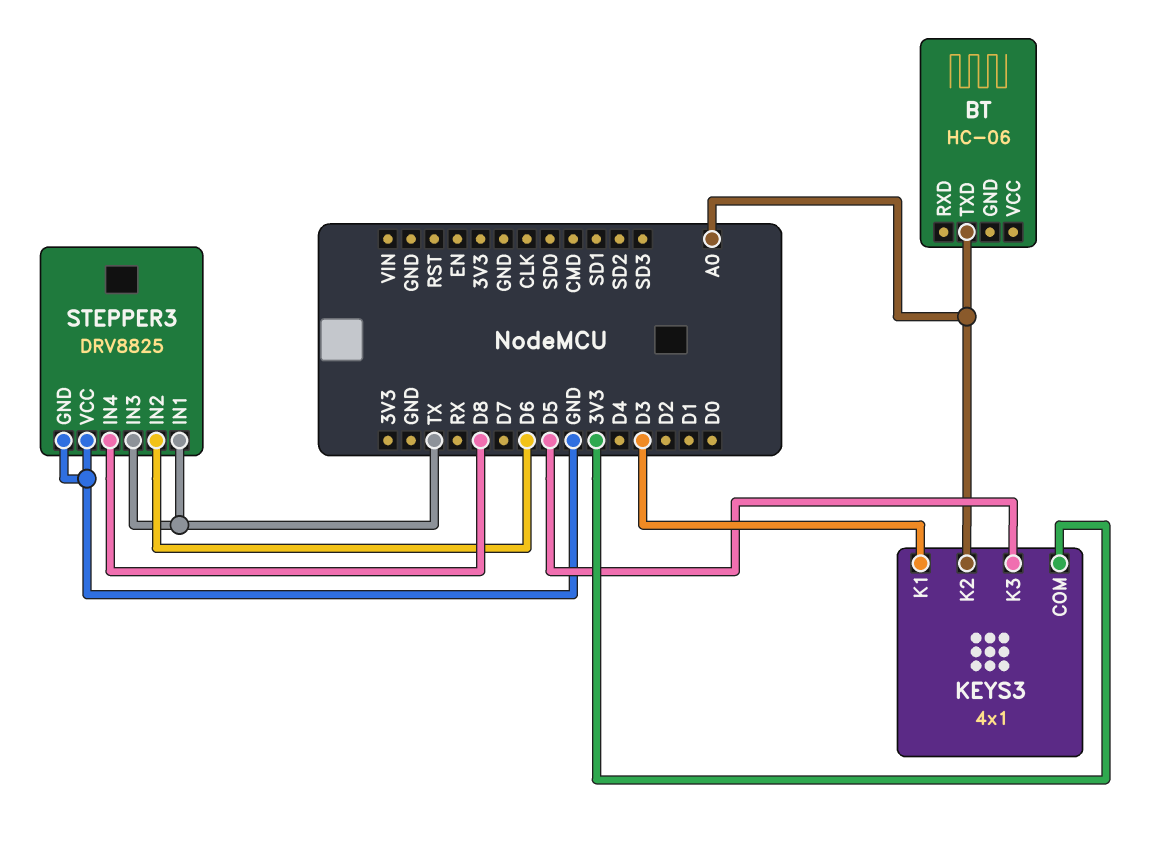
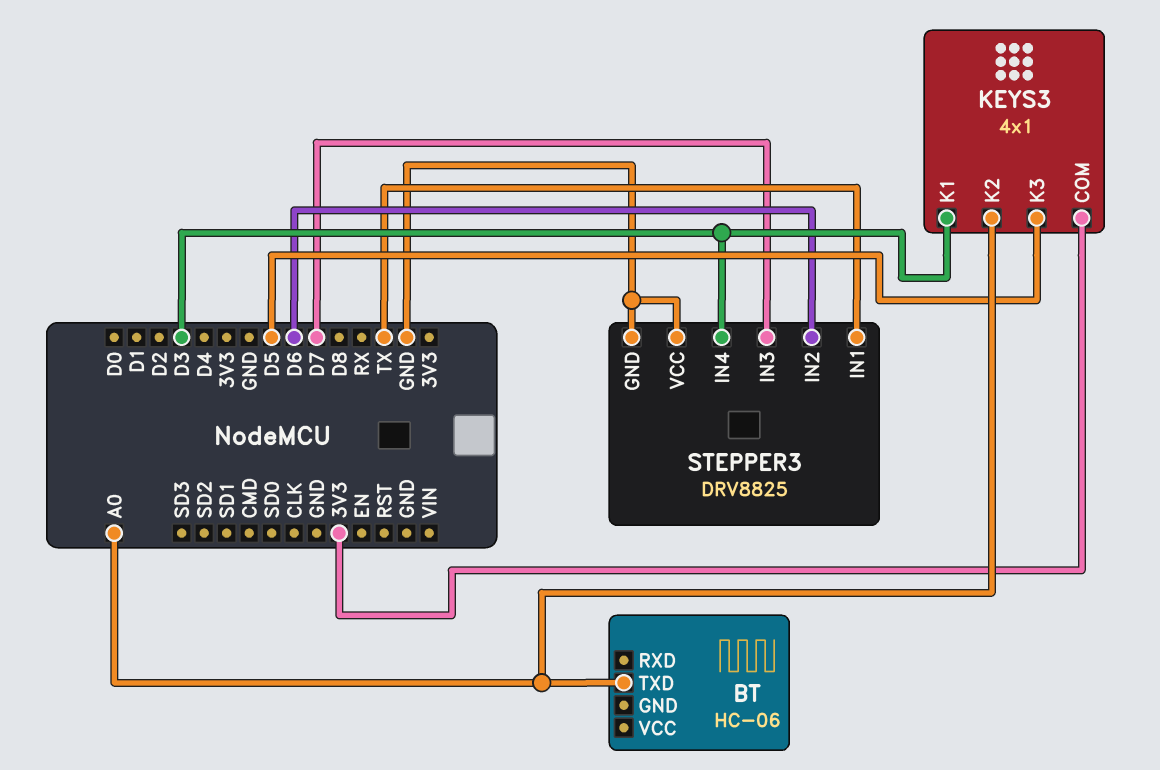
STEPPER3 pin IN3: TX -> D7
STEPPER3 pin IN4: D8 -> D3

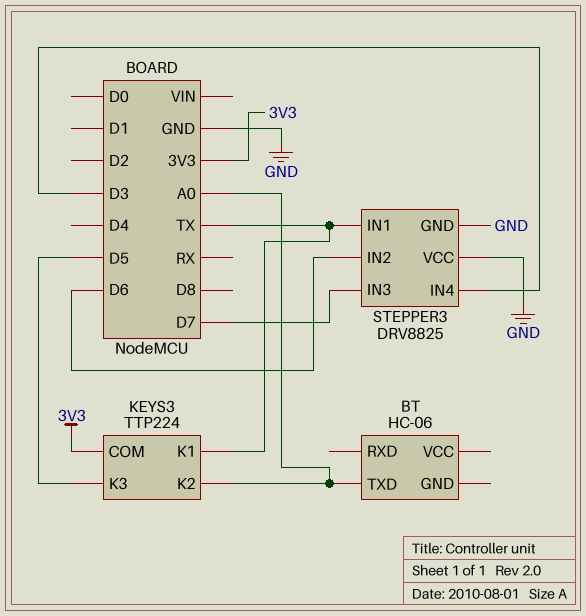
KEYS3: 4x1 -> TTP224
KEYS3 pin K1: D3 -> TX

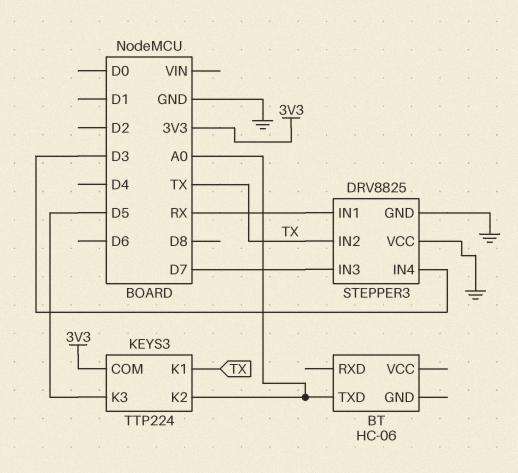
STEPPER3 pin IN1: TX -> RX
STEPPER3 pin IN2: D6 -> TX

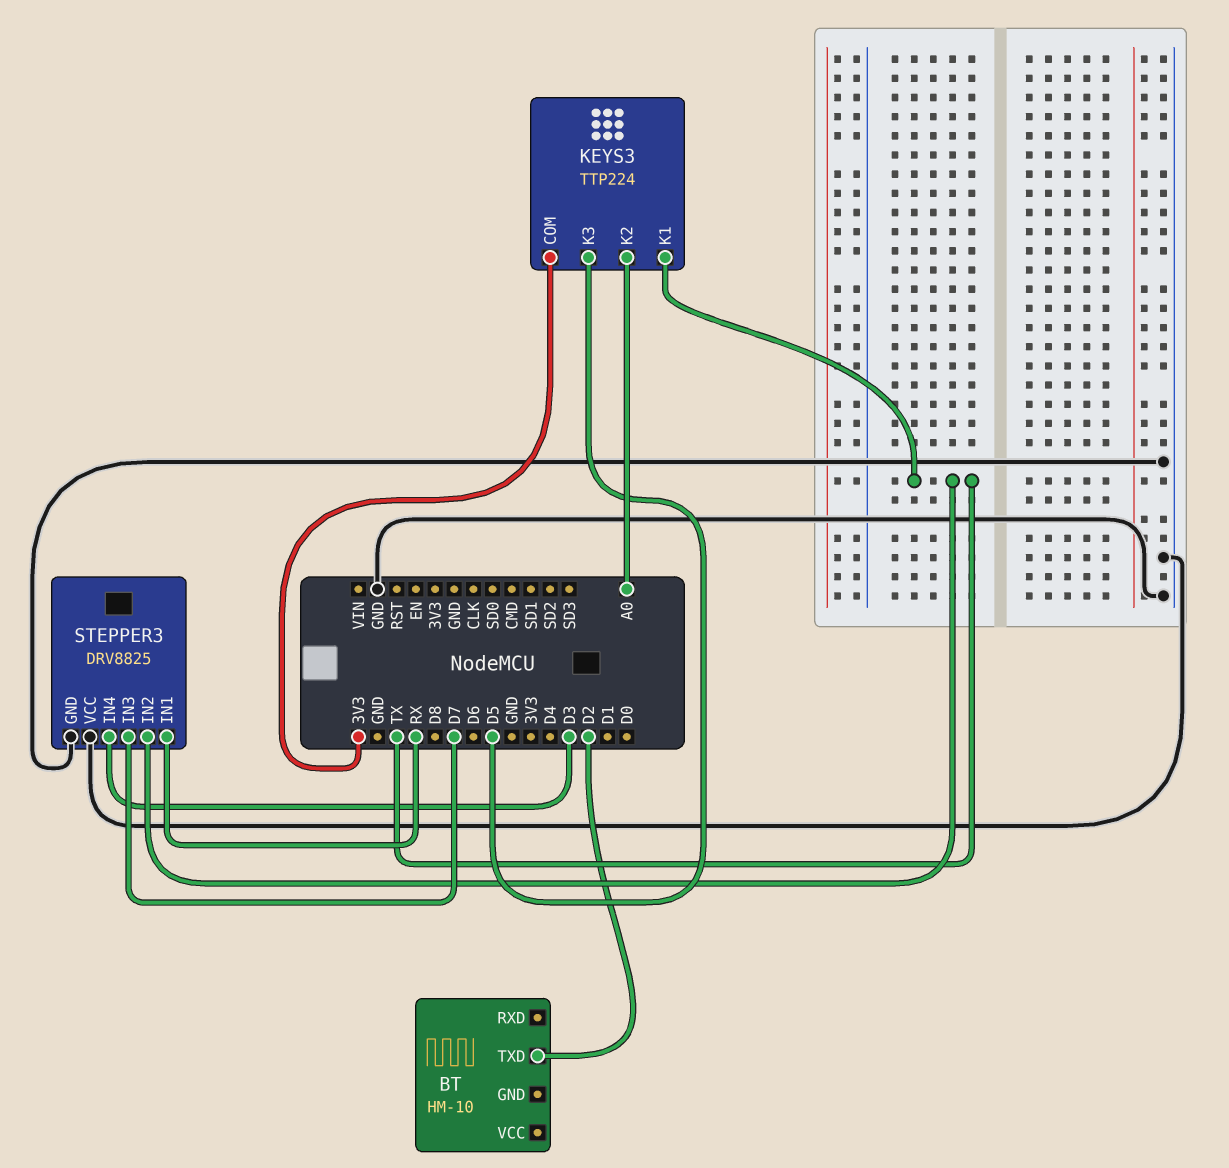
BT: HC-06 -> HM-10
BT pin TXD: A0 -> D2

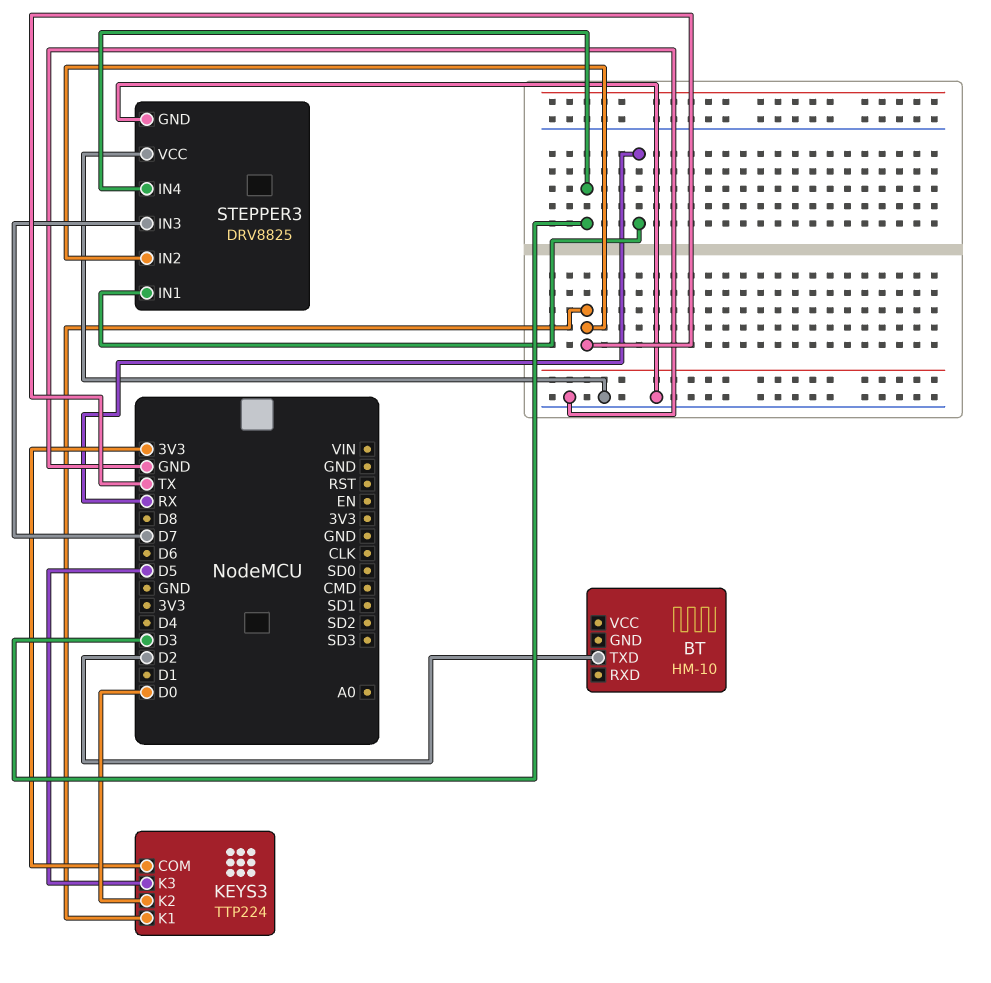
KEYS3 pin K2: A0 -> D0

